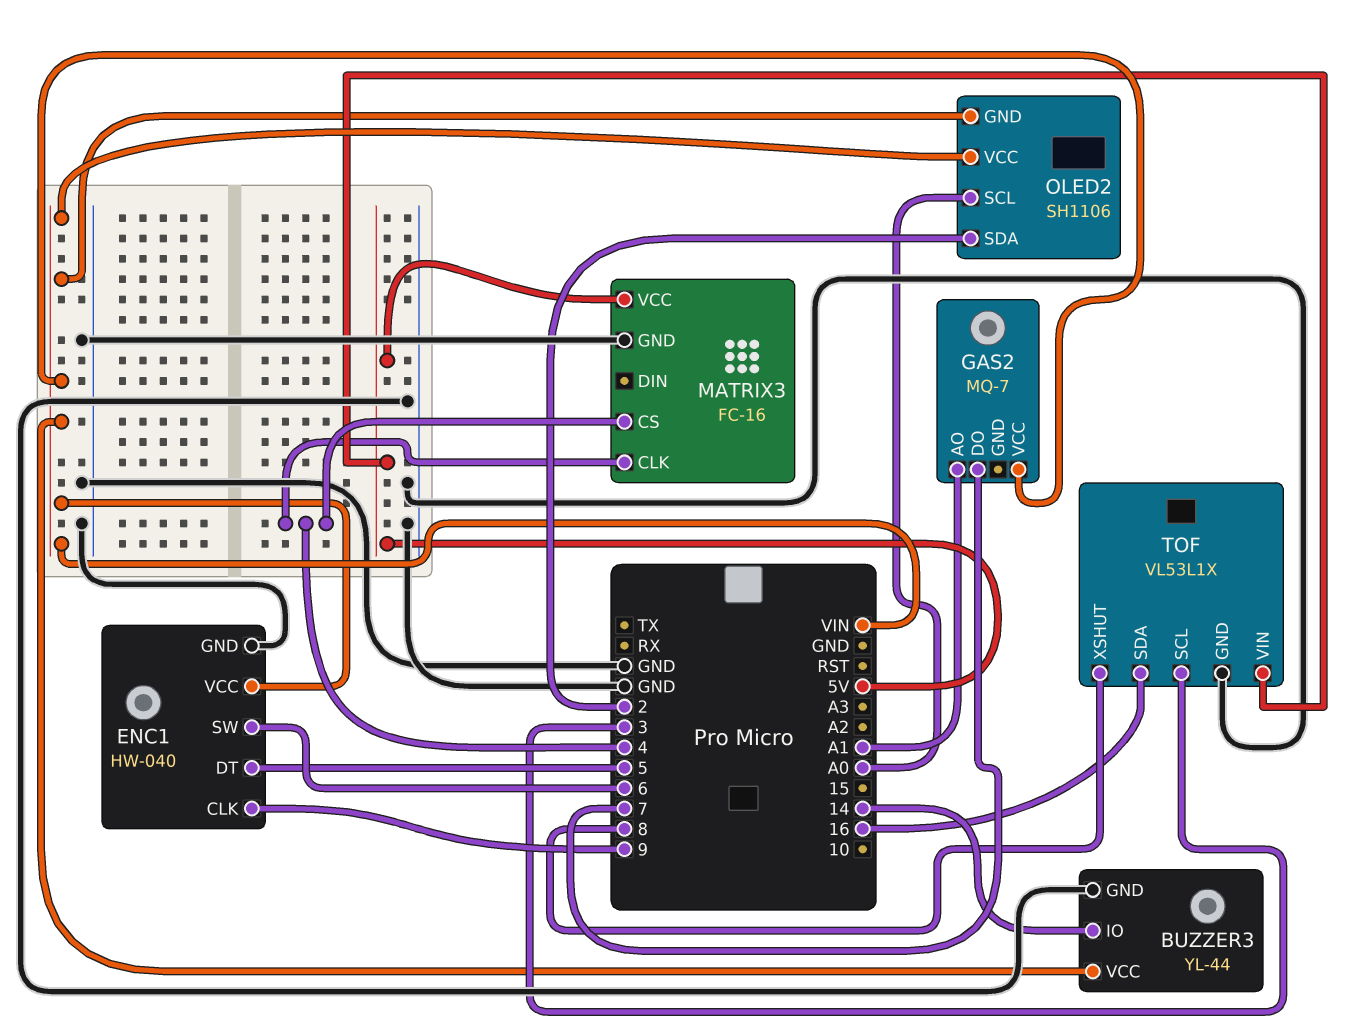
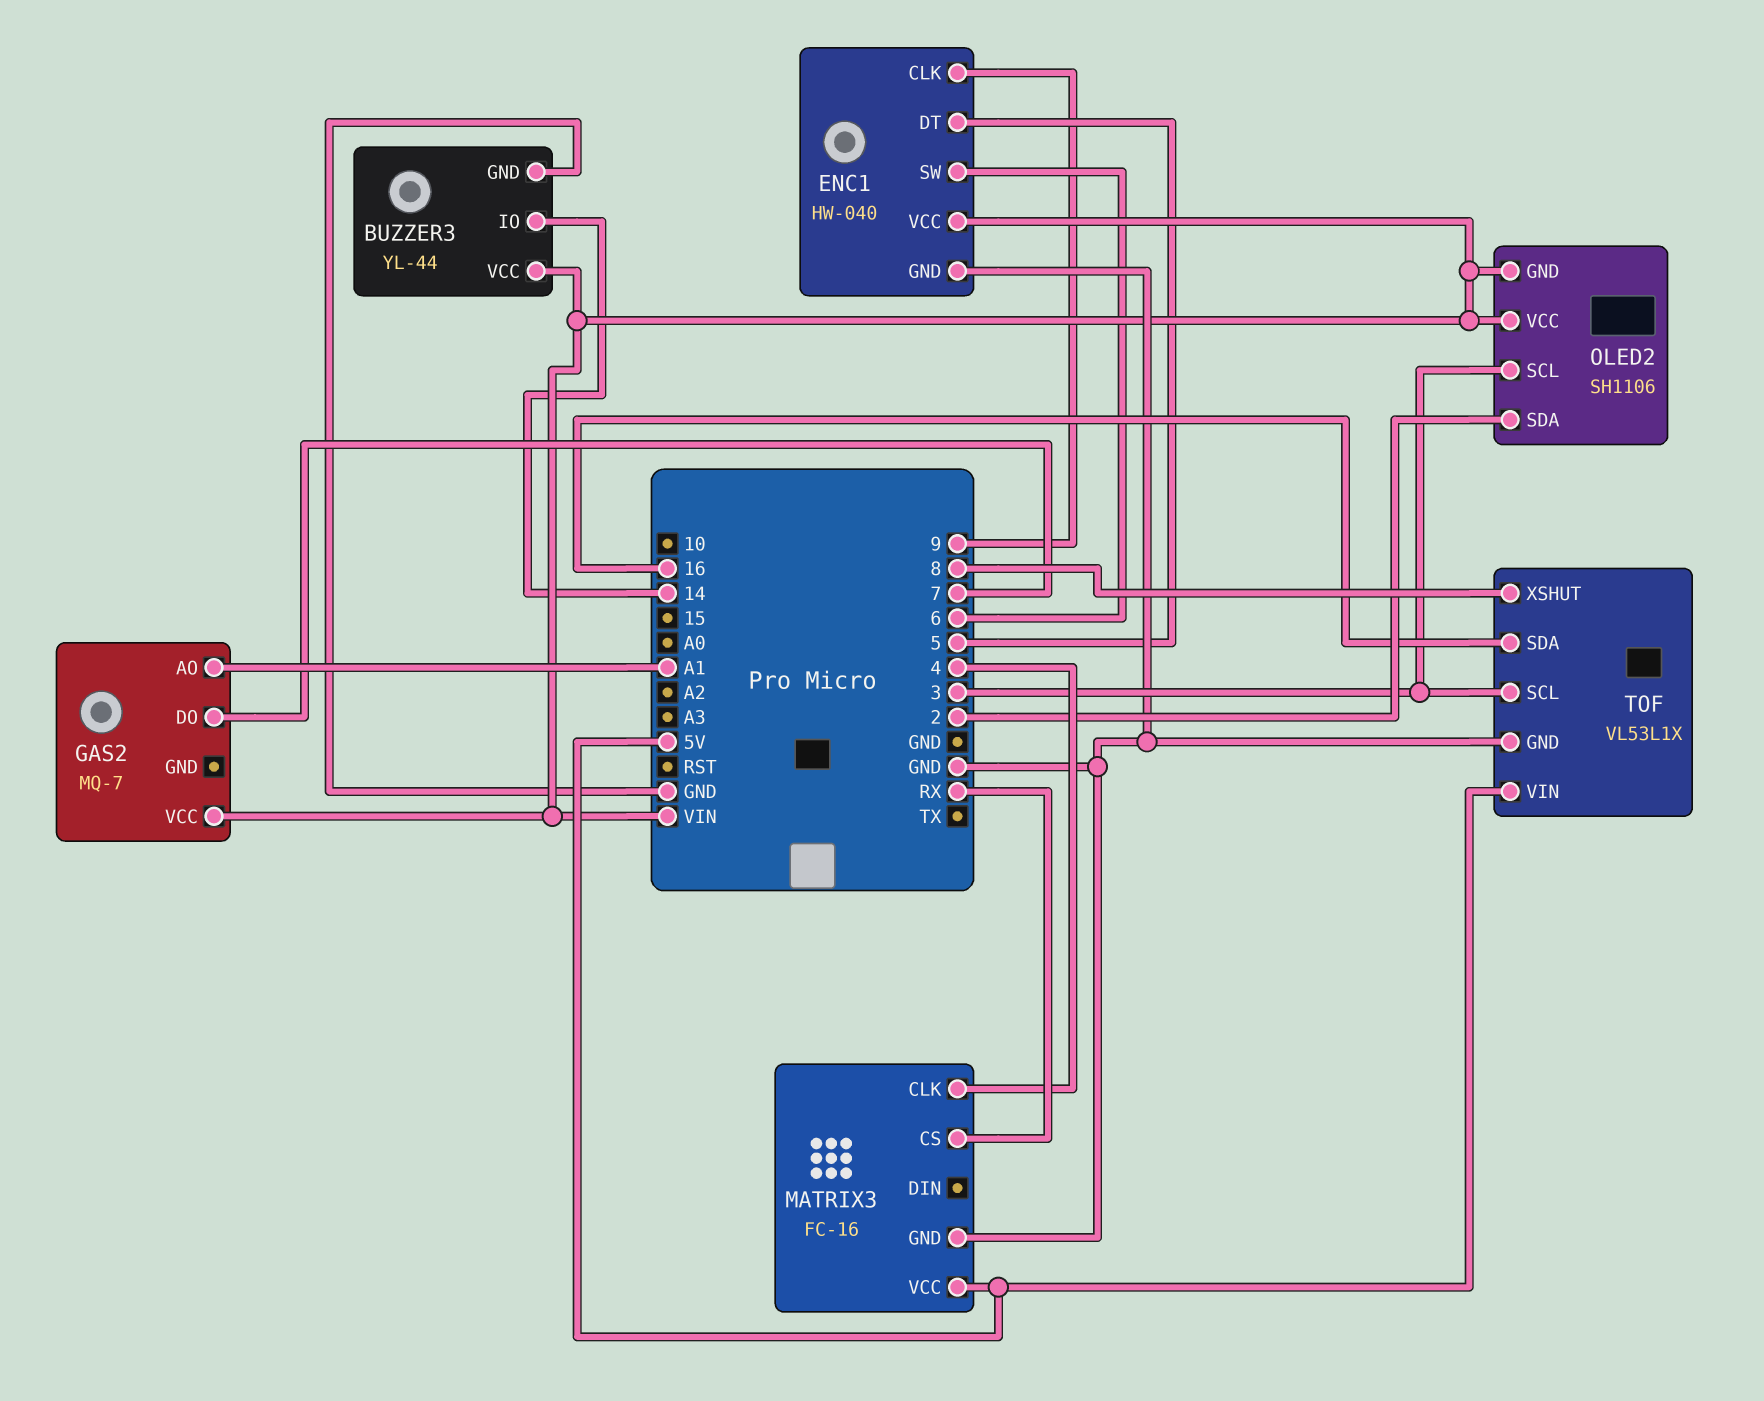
MATRIX3 pin CS: 4 -> RX
OLED2 pin SCL: A0 -> 3

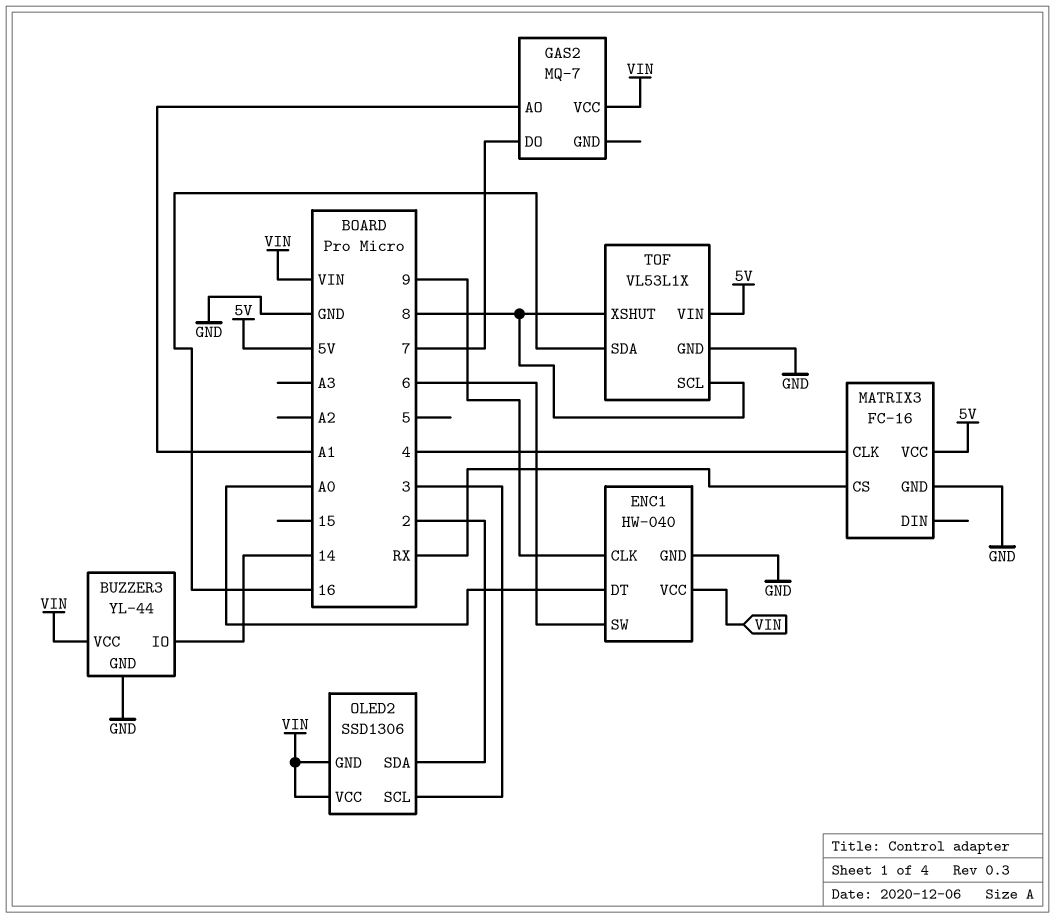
ENC1 pin DT: 5 -> A0
OLED2: SH1106 -> SSD1306
TOF pin SCL: 3 -> 8

